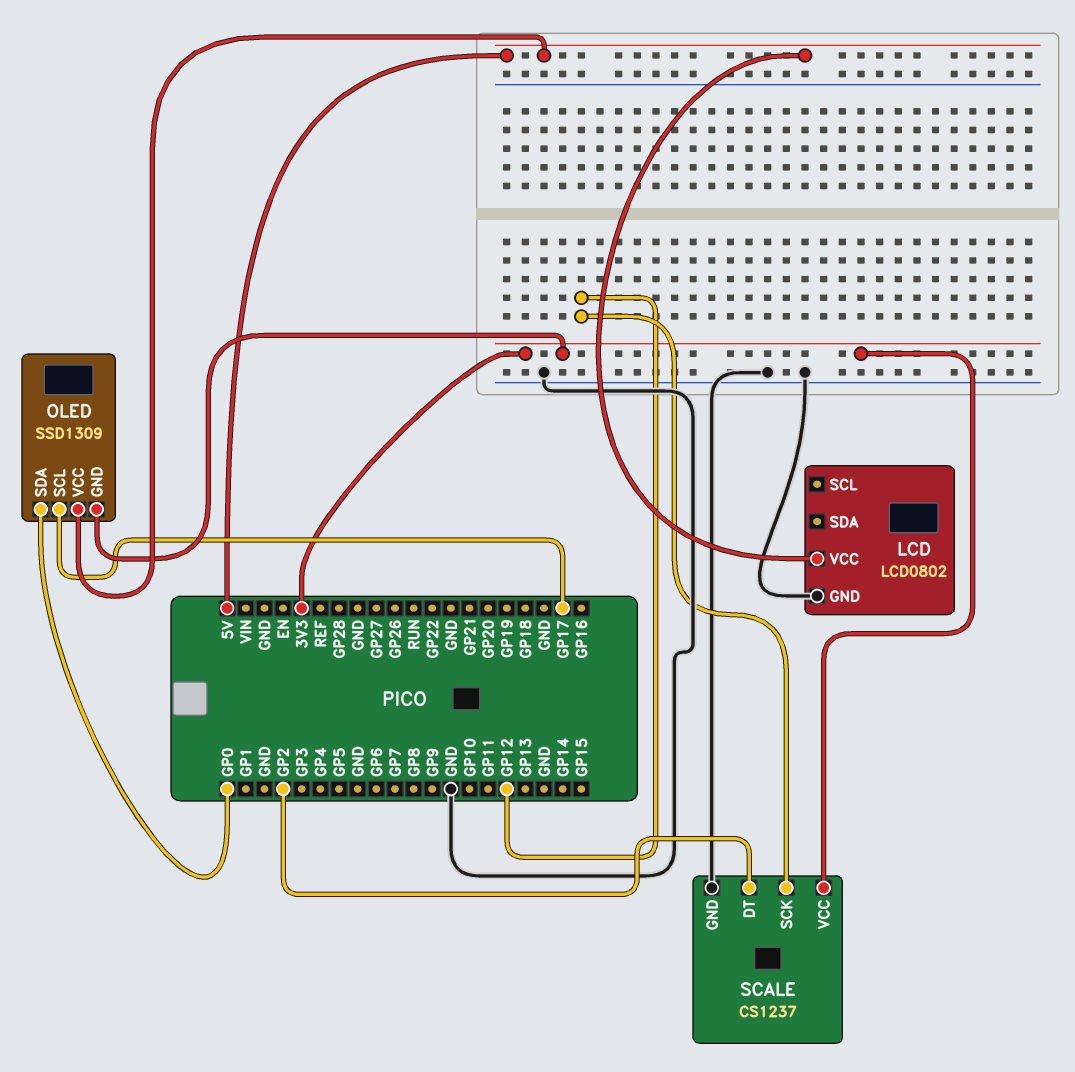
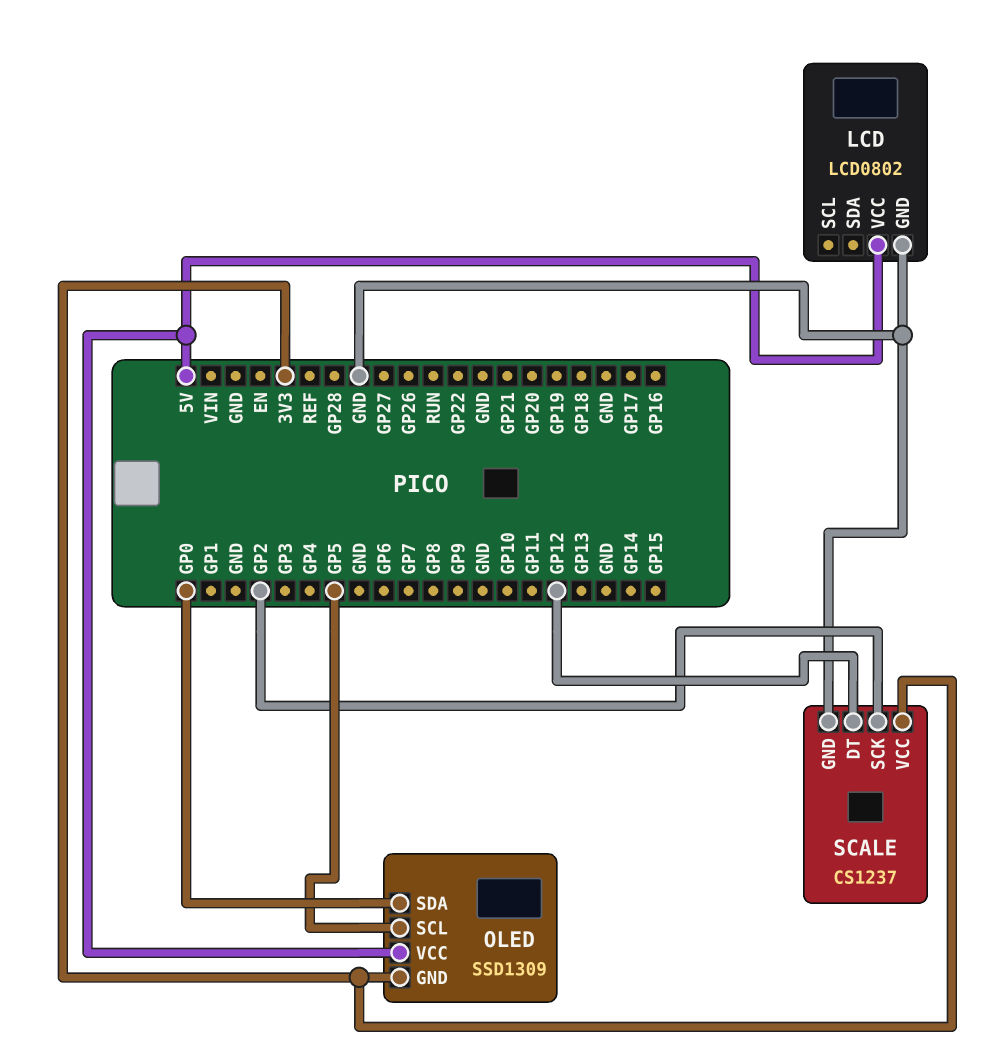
OLED pin SCL: GP17 -> GP5
SCALE pin DT: GP2 -> GP12
SCALE pin SCK: GP12 -> GP2

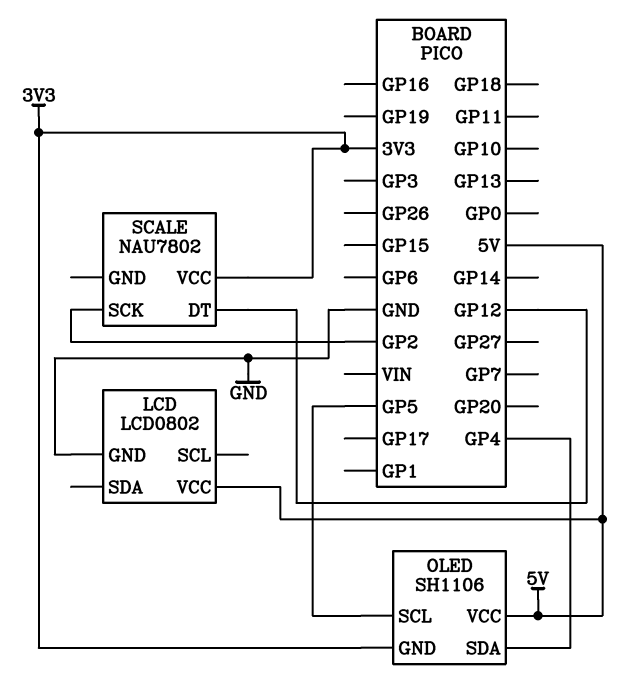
OLED: SSD1309 -> SH1106
OLED pin SDA: GP0 -> GP4
SCALE: CS1237 -> NAU7802
SCALE pin GND: GND -> none

